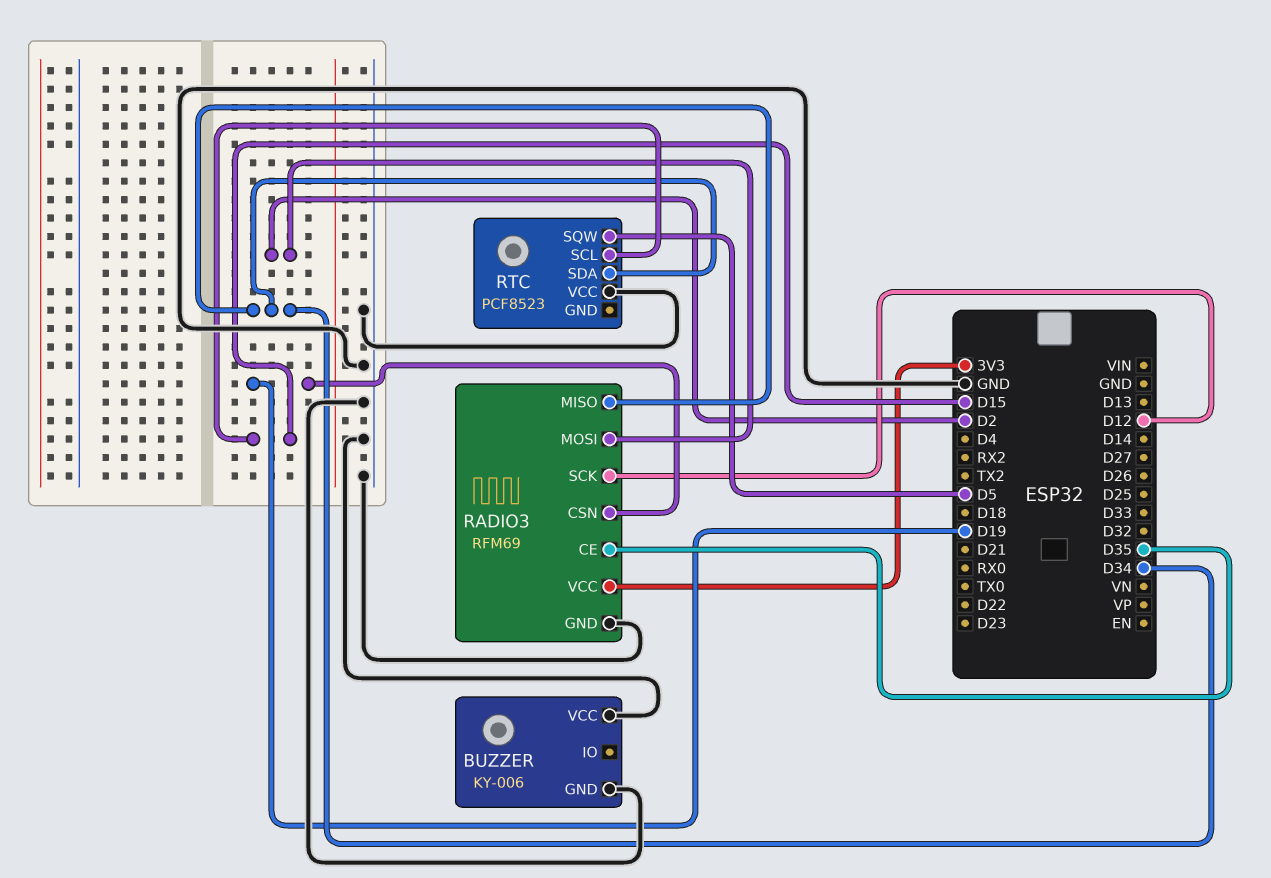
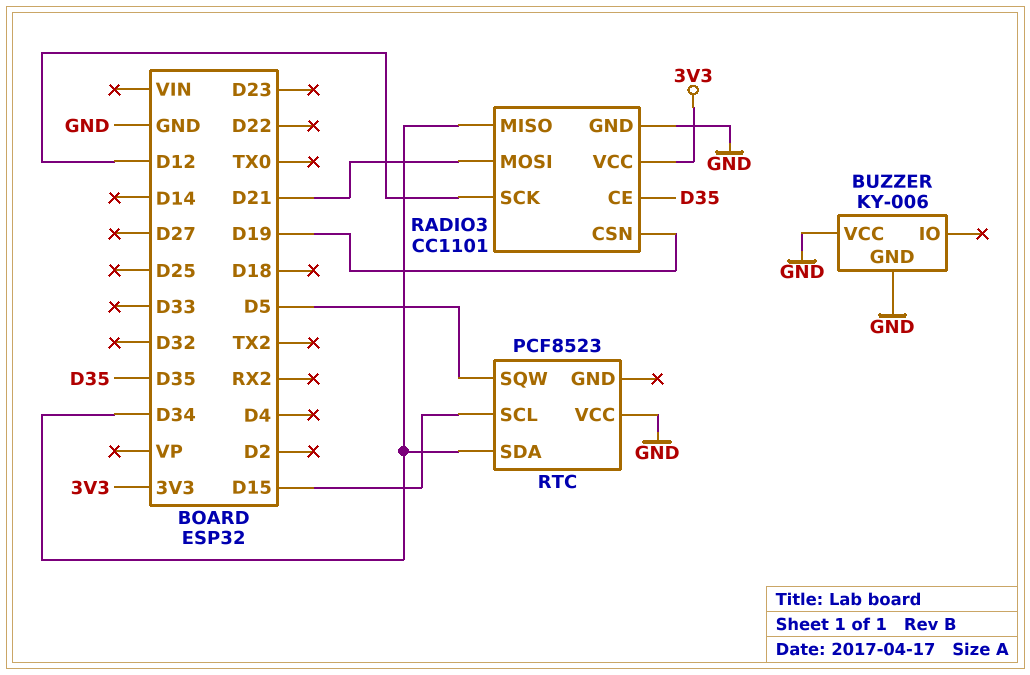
RADIO3: RFM69 -> CC1101
RADIO3 pin MOSI: D2 -> D21

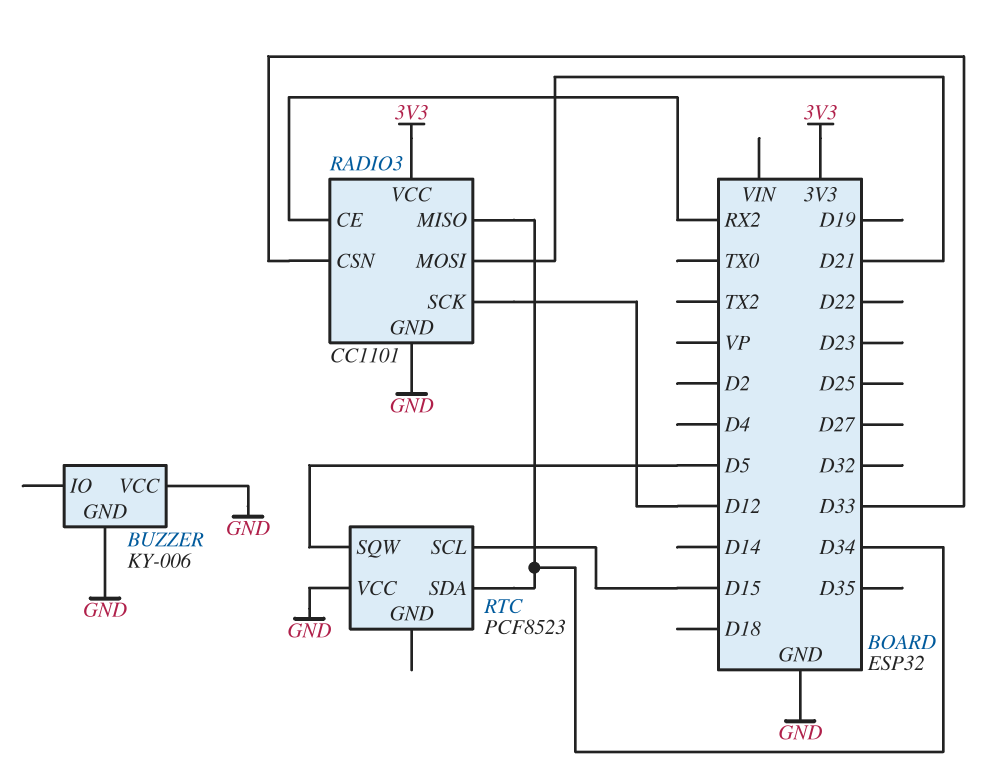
RADIO3 pin CE: D35 -> RX2
RADIO3 pin CSN: D19 -> D33

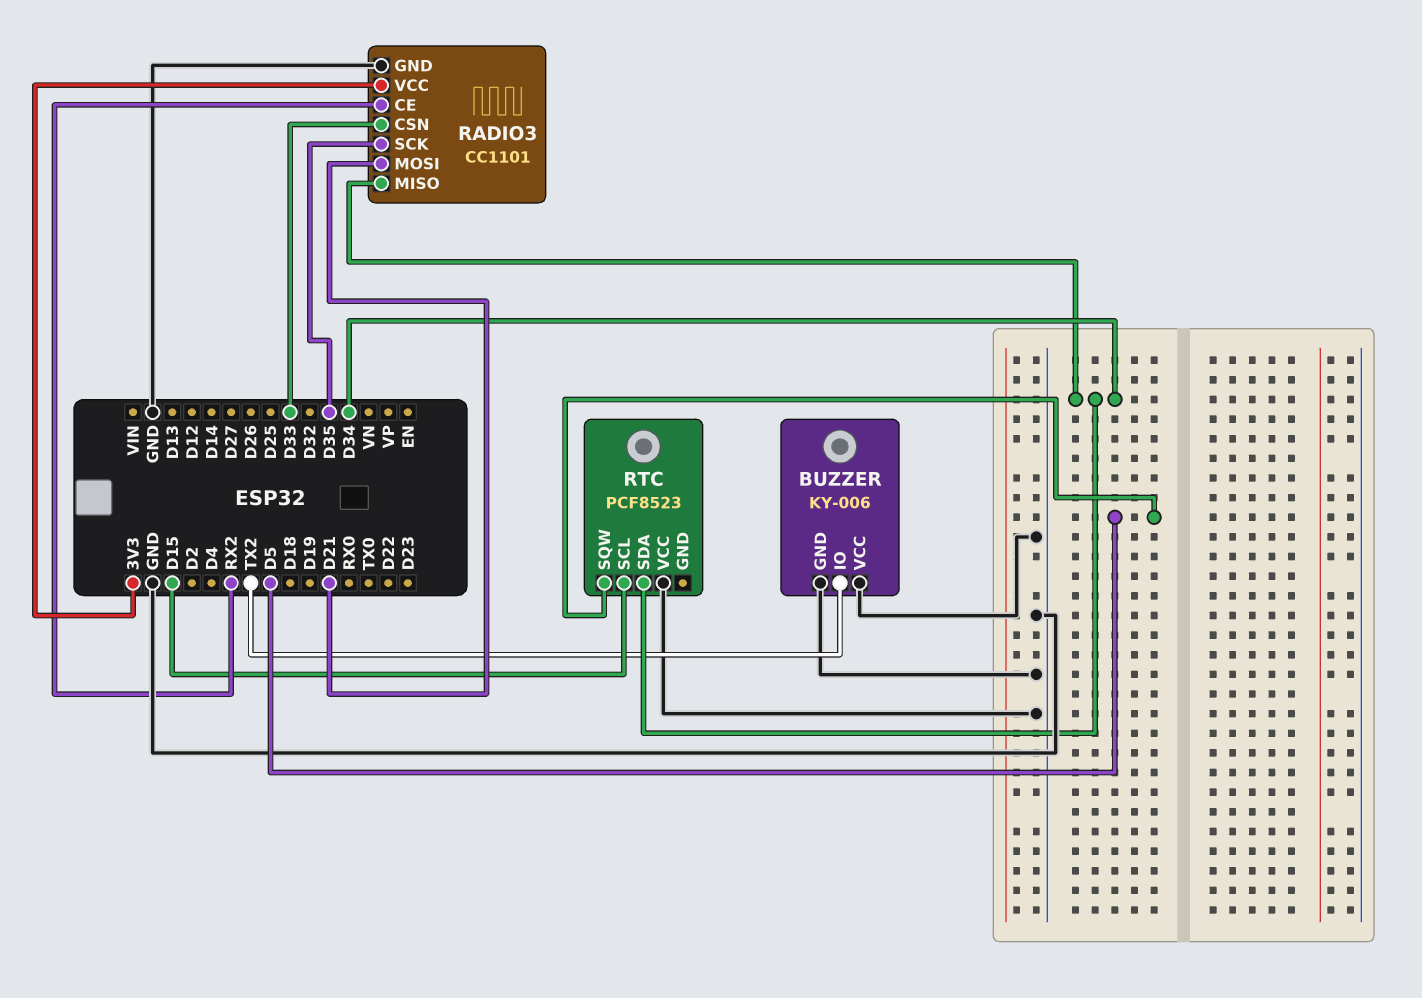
BUZZER pin IO: none -> TX2
RADIO3 pin SCK: D12 -> D35

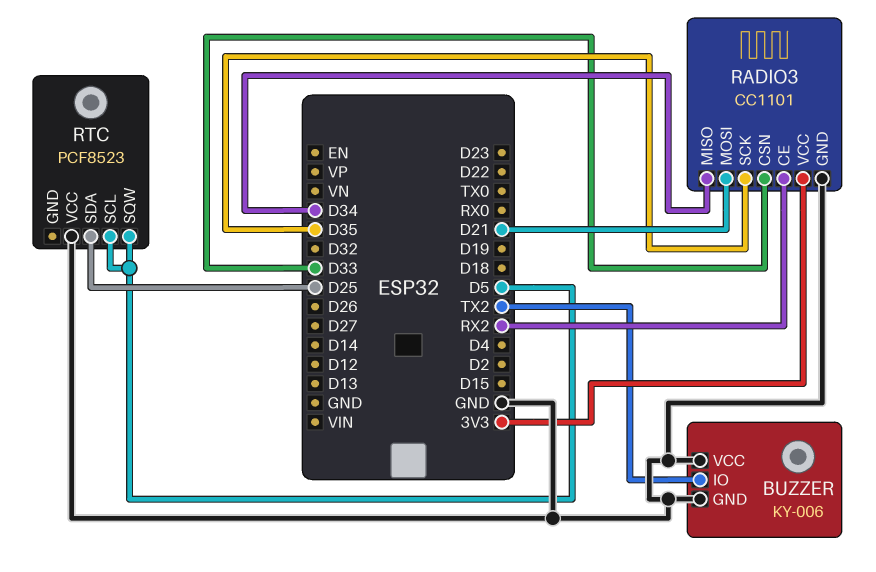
RTC pin SCL: D15 -> D5
RTC pin SDA: D34 -> D25

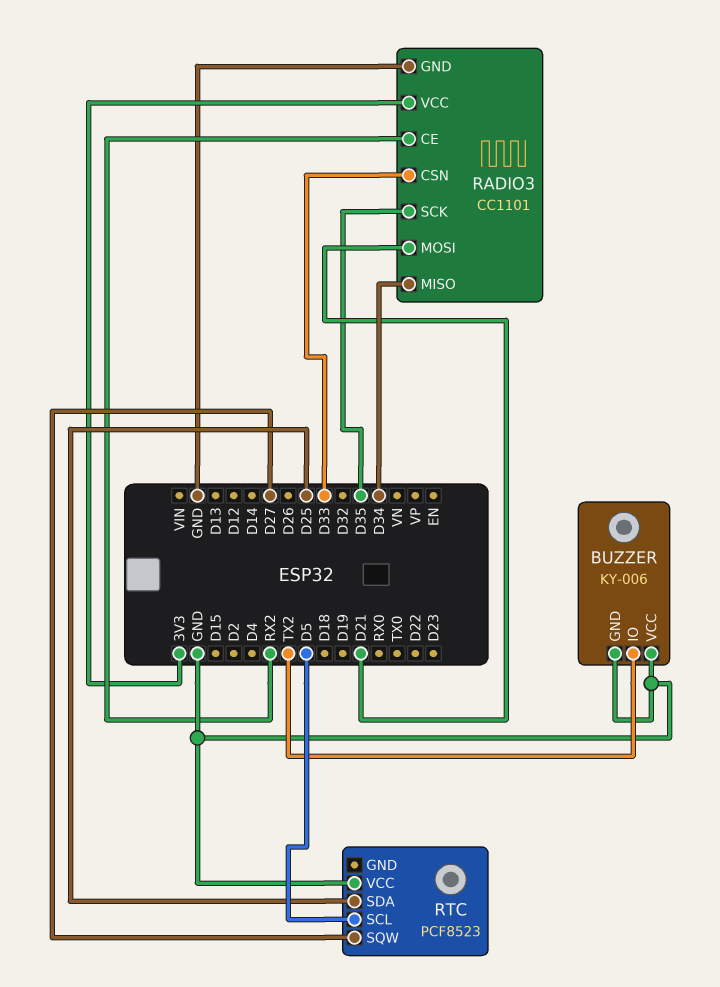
RTC pin SQW: D5 -> D27

